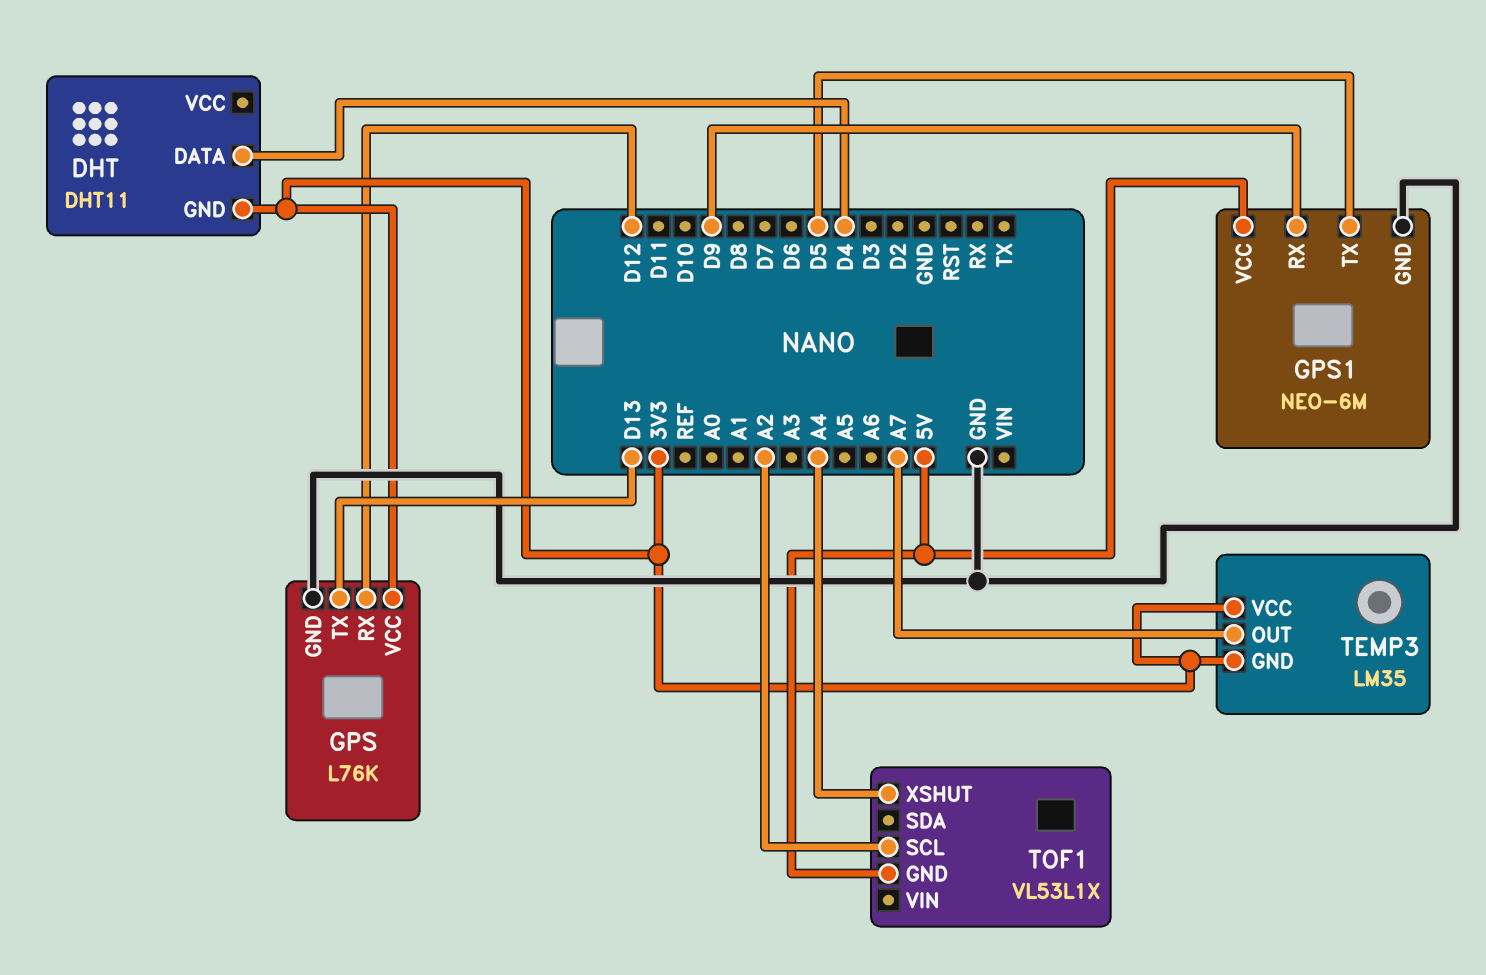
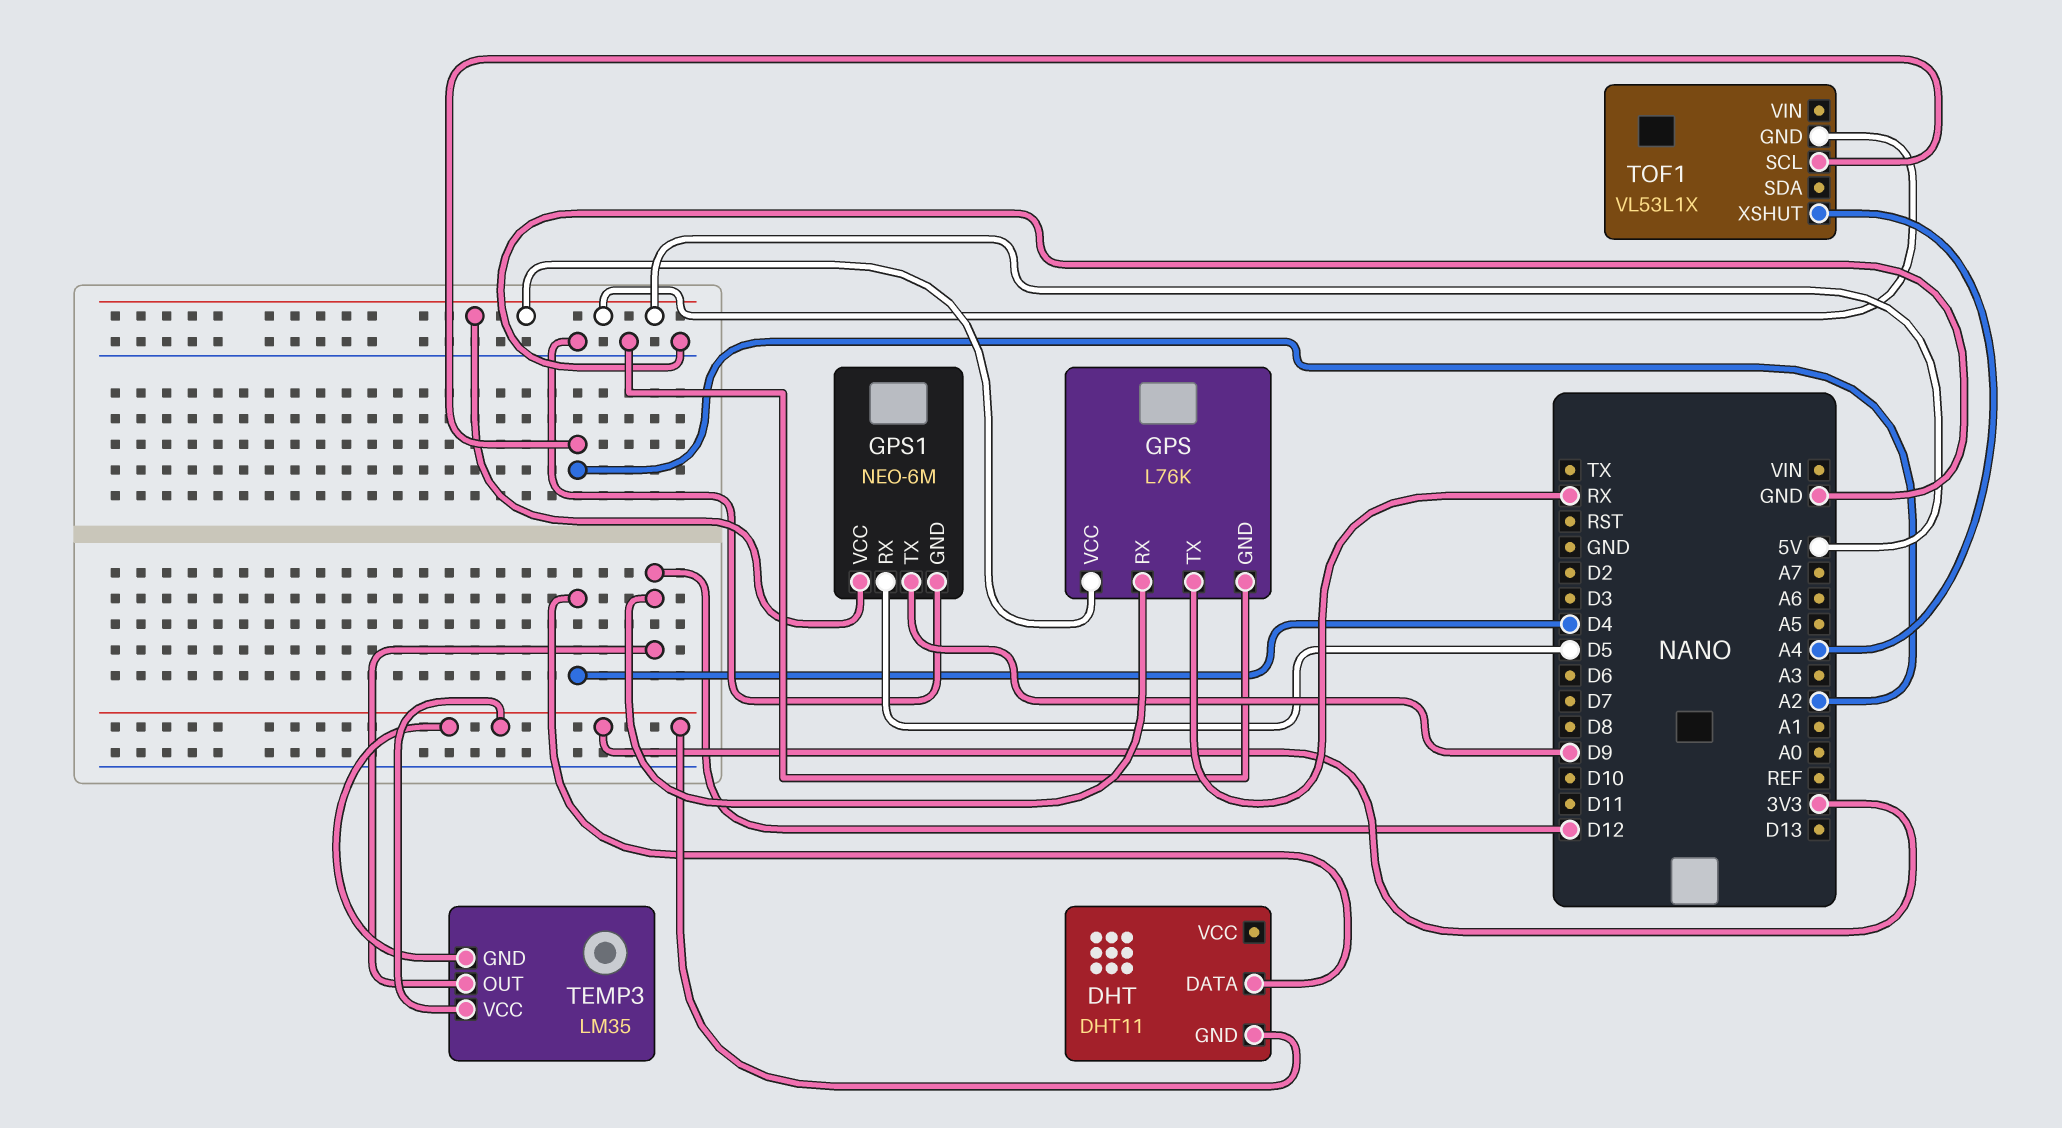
GPS pin TX: D13 -> RX
GPS pin VCC: 3V3 -> 5V
GPS1 pin RX: D9 -> D5
GPS1 pin TX: D5 -> D9
TEMP3 pin OUT: A7 -> D12

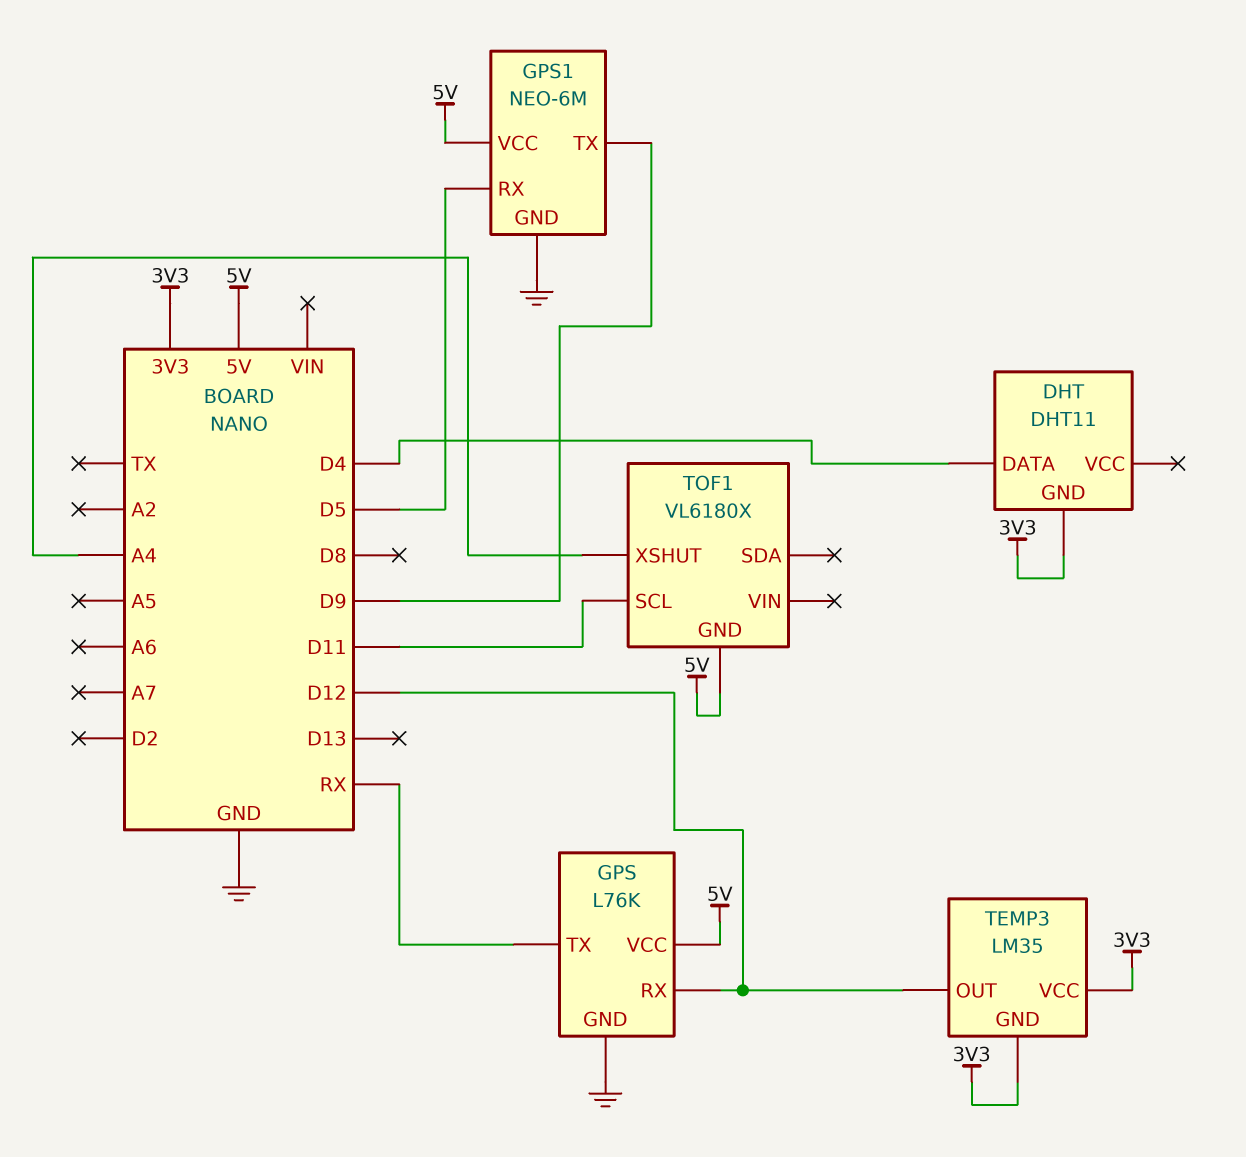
TOF1: VL53L1X -> VL6180X
TOF1 pin SCL: A2 -> D11

